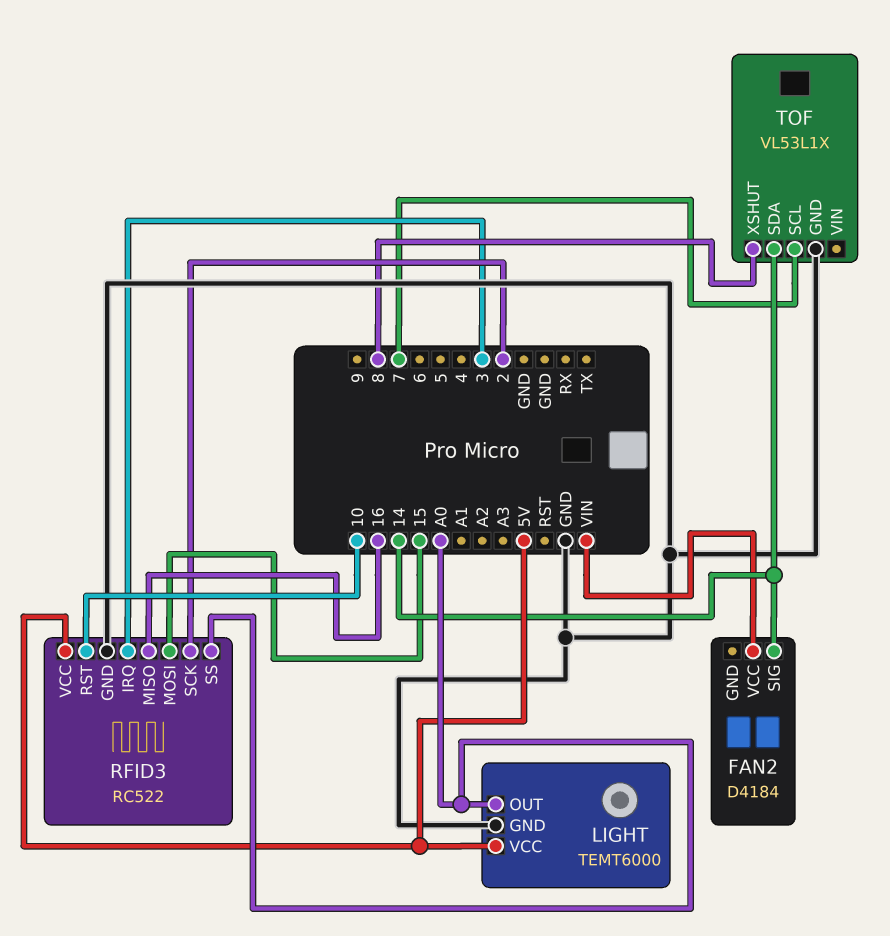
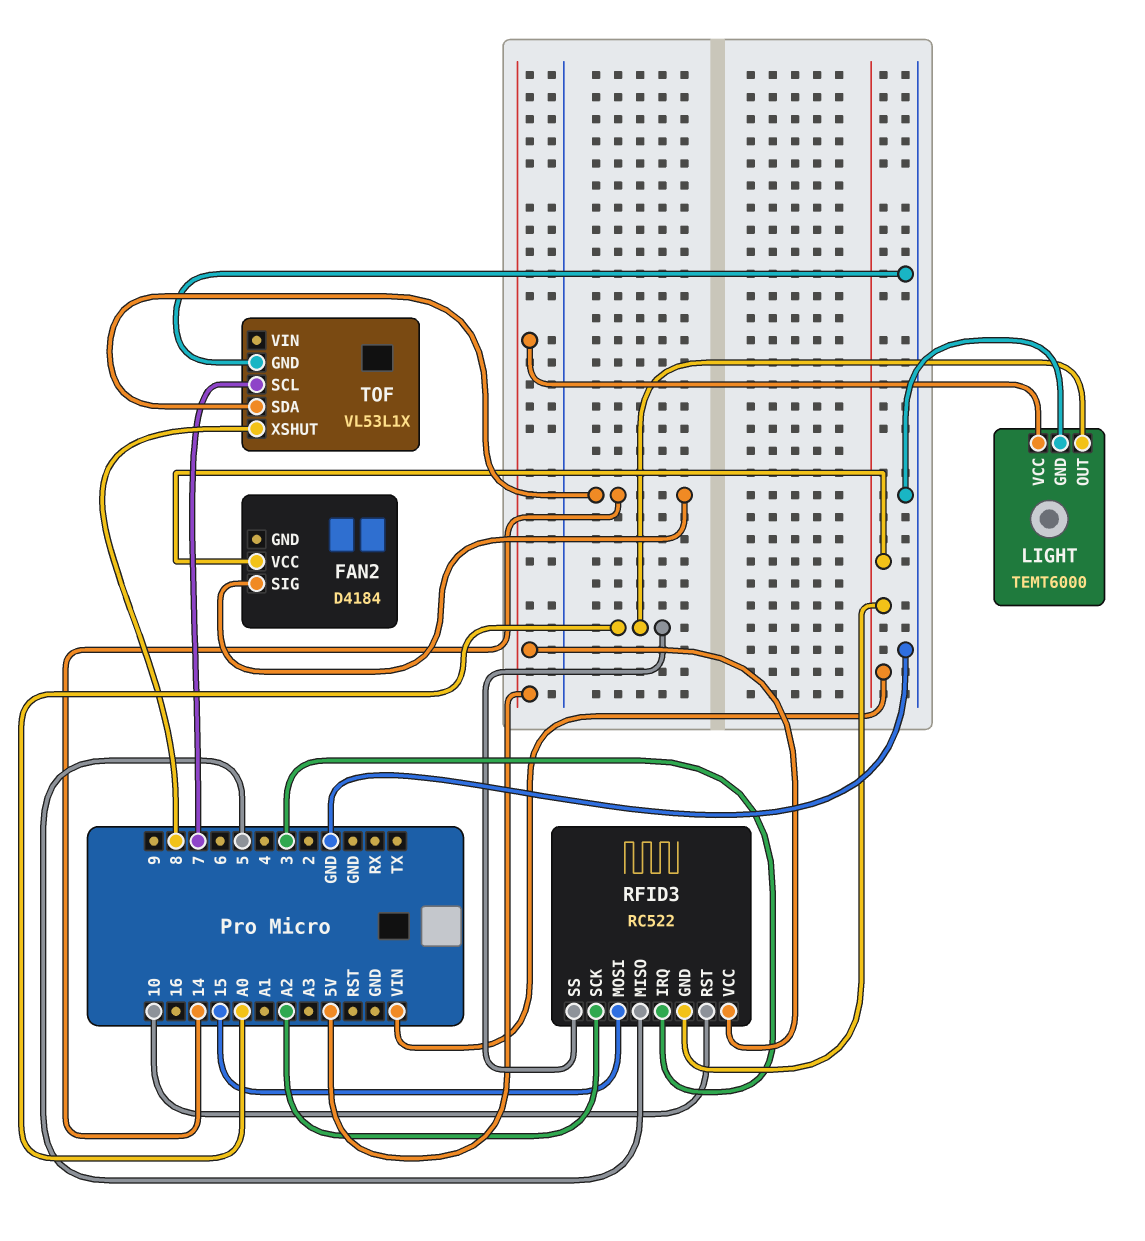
RFID3 pin GND: GND -> VIN
RFID3 pin MISO: 16 -> 5
RFID3 pin SCK: 2 -> A2

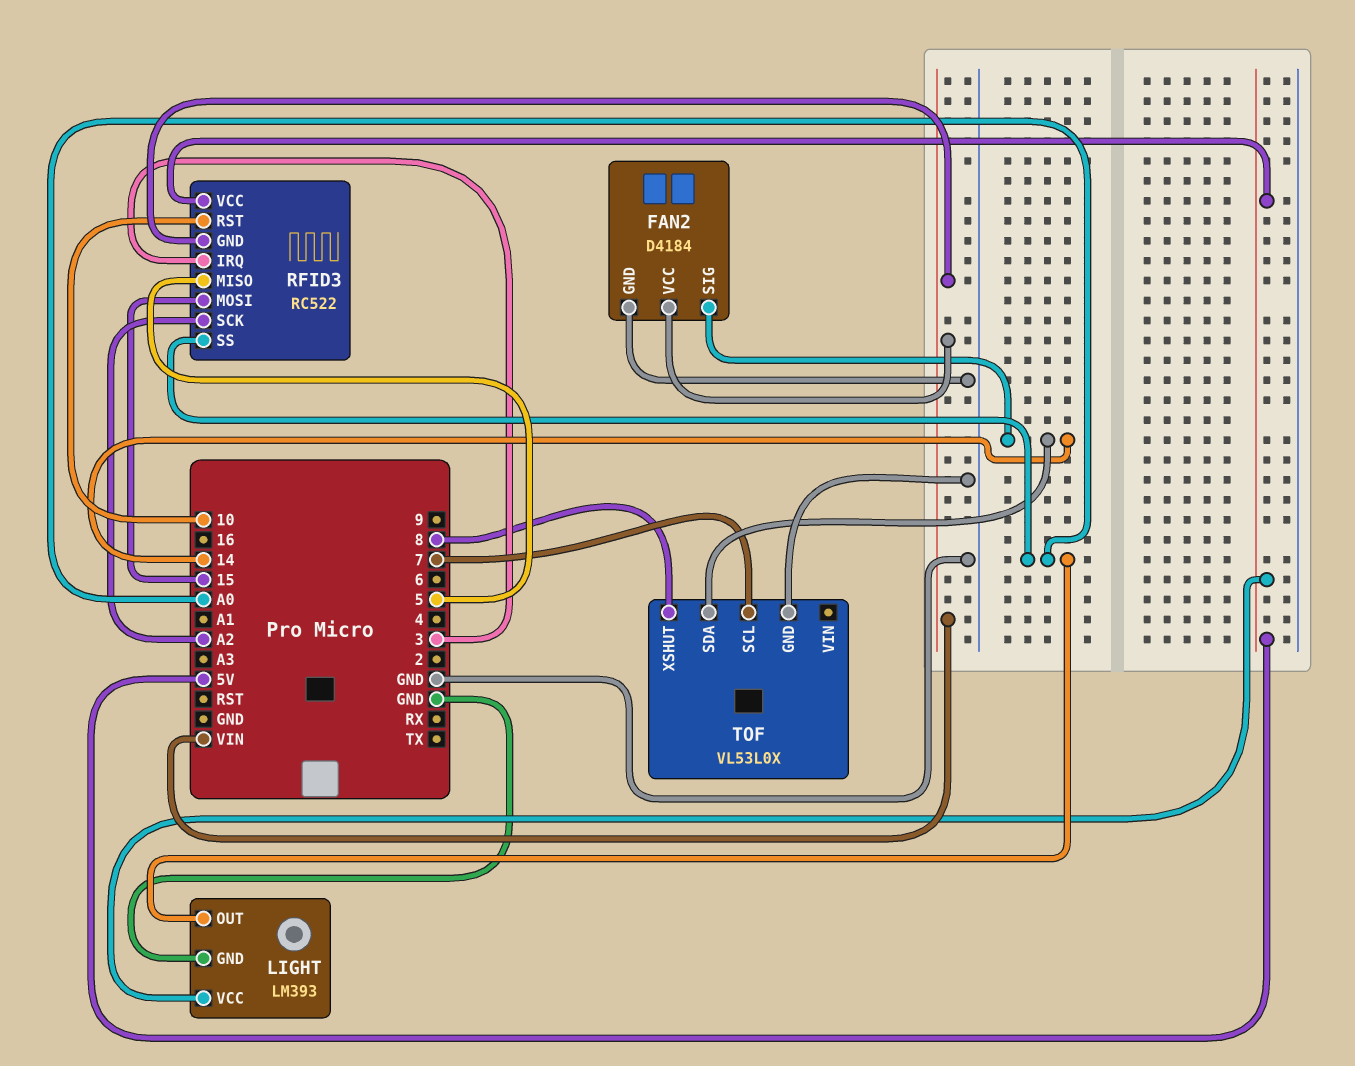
FAN2 pin GND: none -> GND
LIGHT: TEMT6000 -> LM393
TOF: VL53L1X -> VL53L0X

